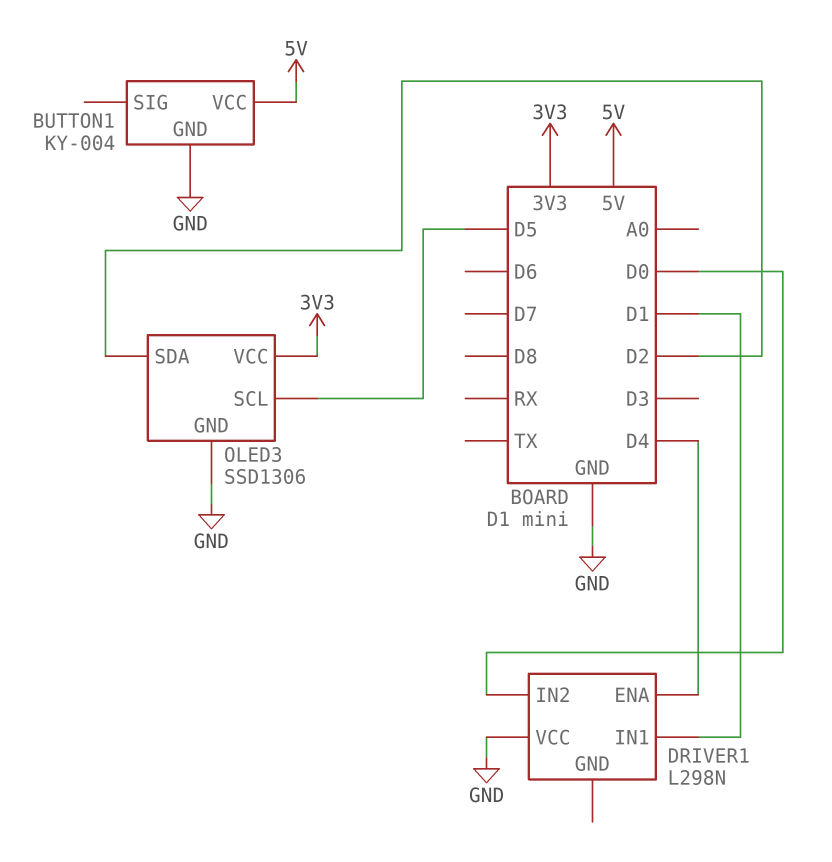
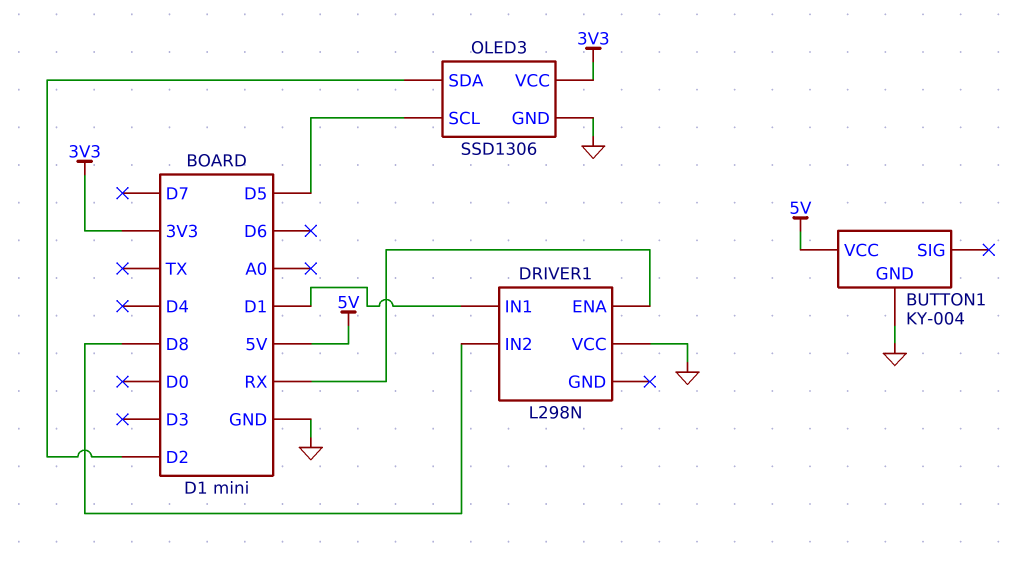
DRIVER1 pin ENA: D4 -> RX
DRIVER1 pin IN2: D0 -> D8

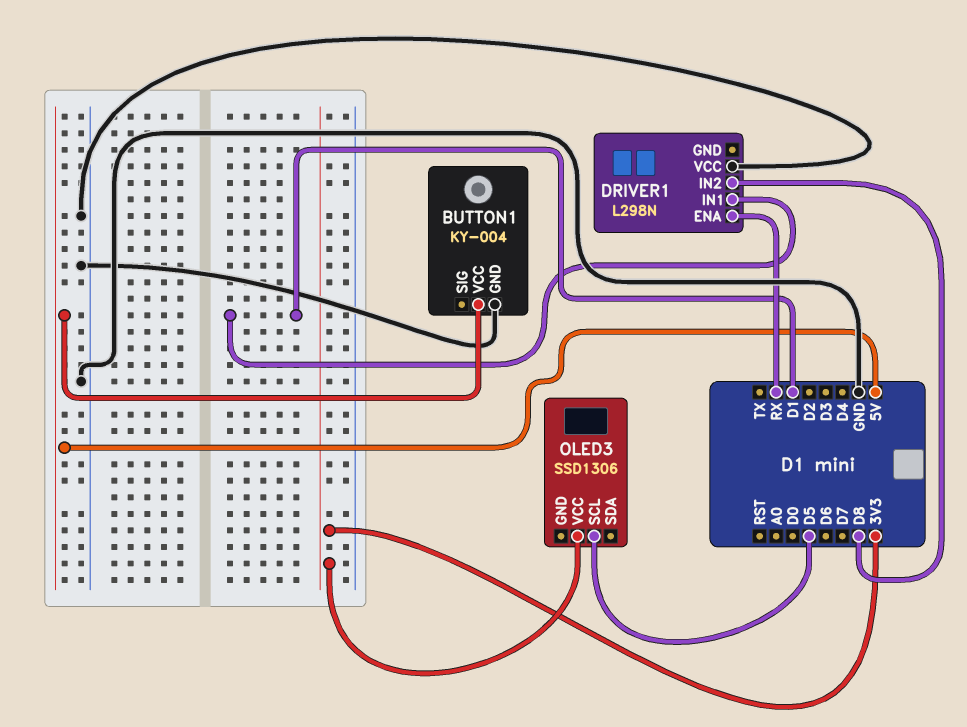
OLED3 pin GND: GND -> none
OLED3 pin SDA: D2 -> none

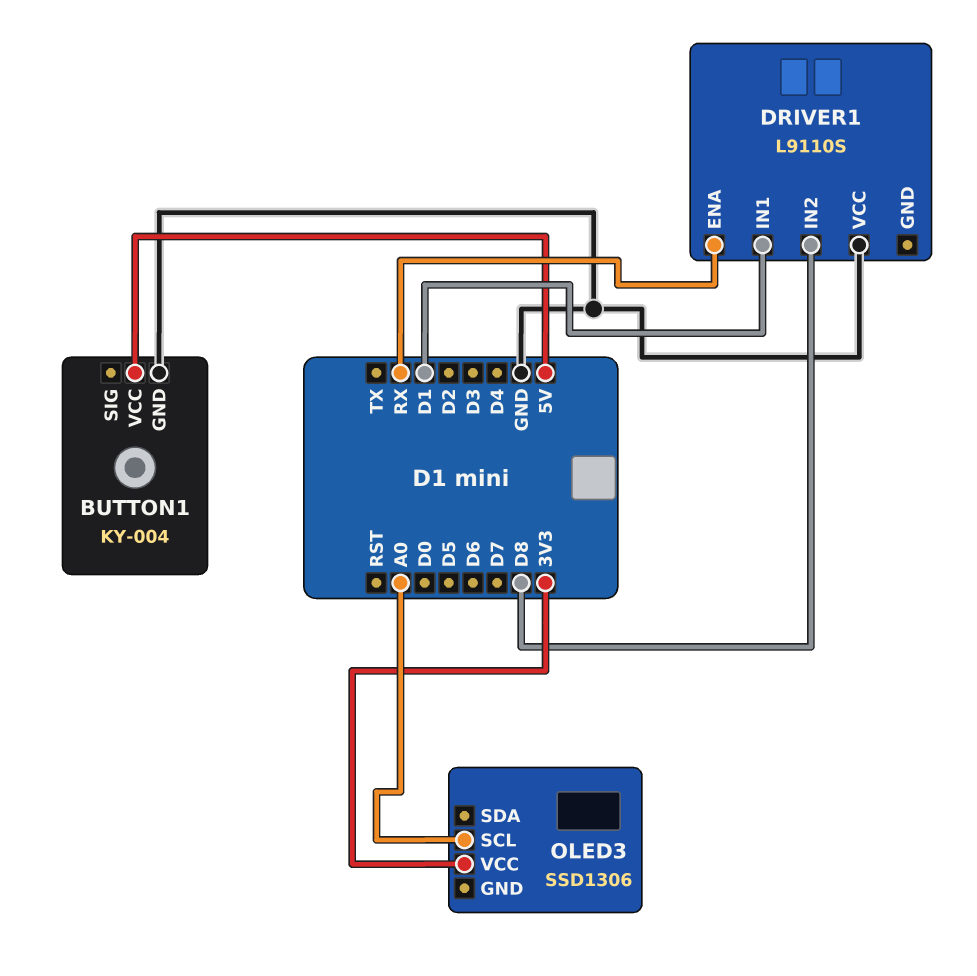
DRIVER1: L298N -> L9110S
OLED3 pin SCL: D5 -> A0

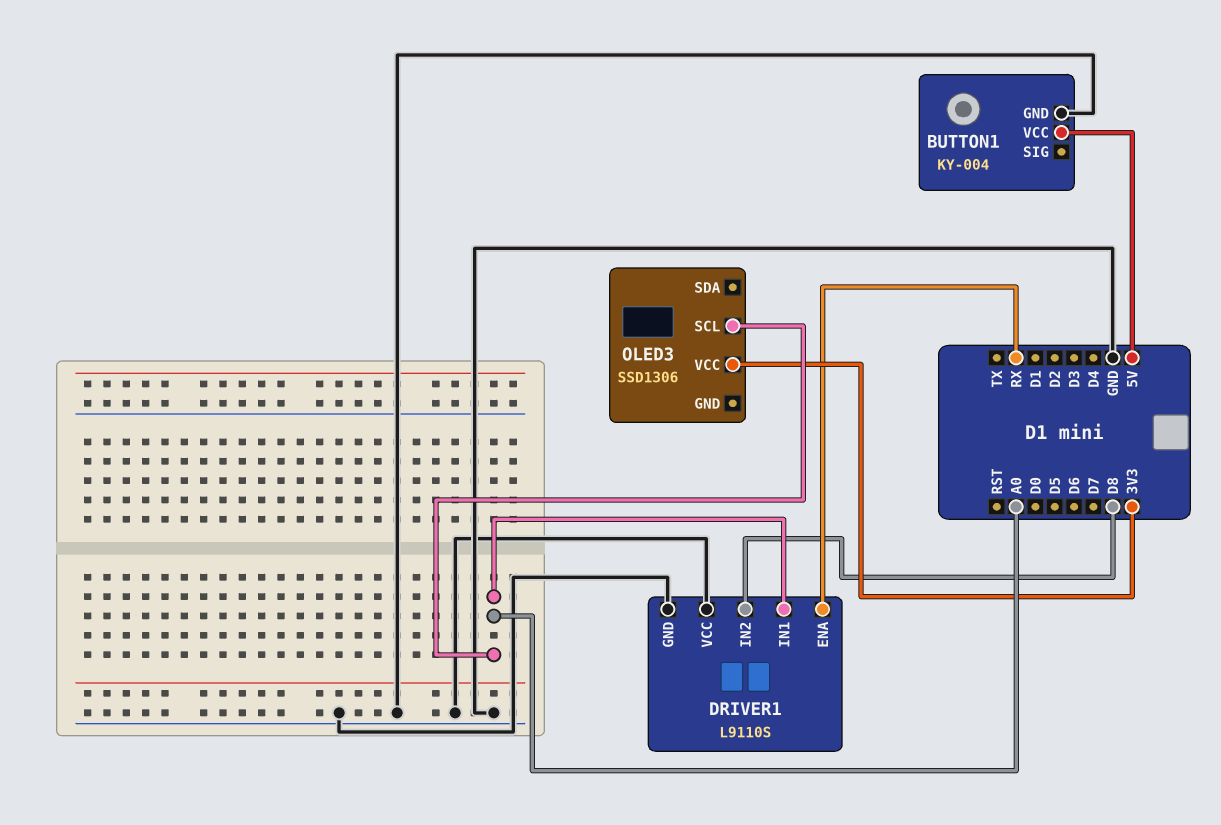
DRIVER1 pin GND: none -> GND
DRIVER1 pin IN1: D1 -> A0

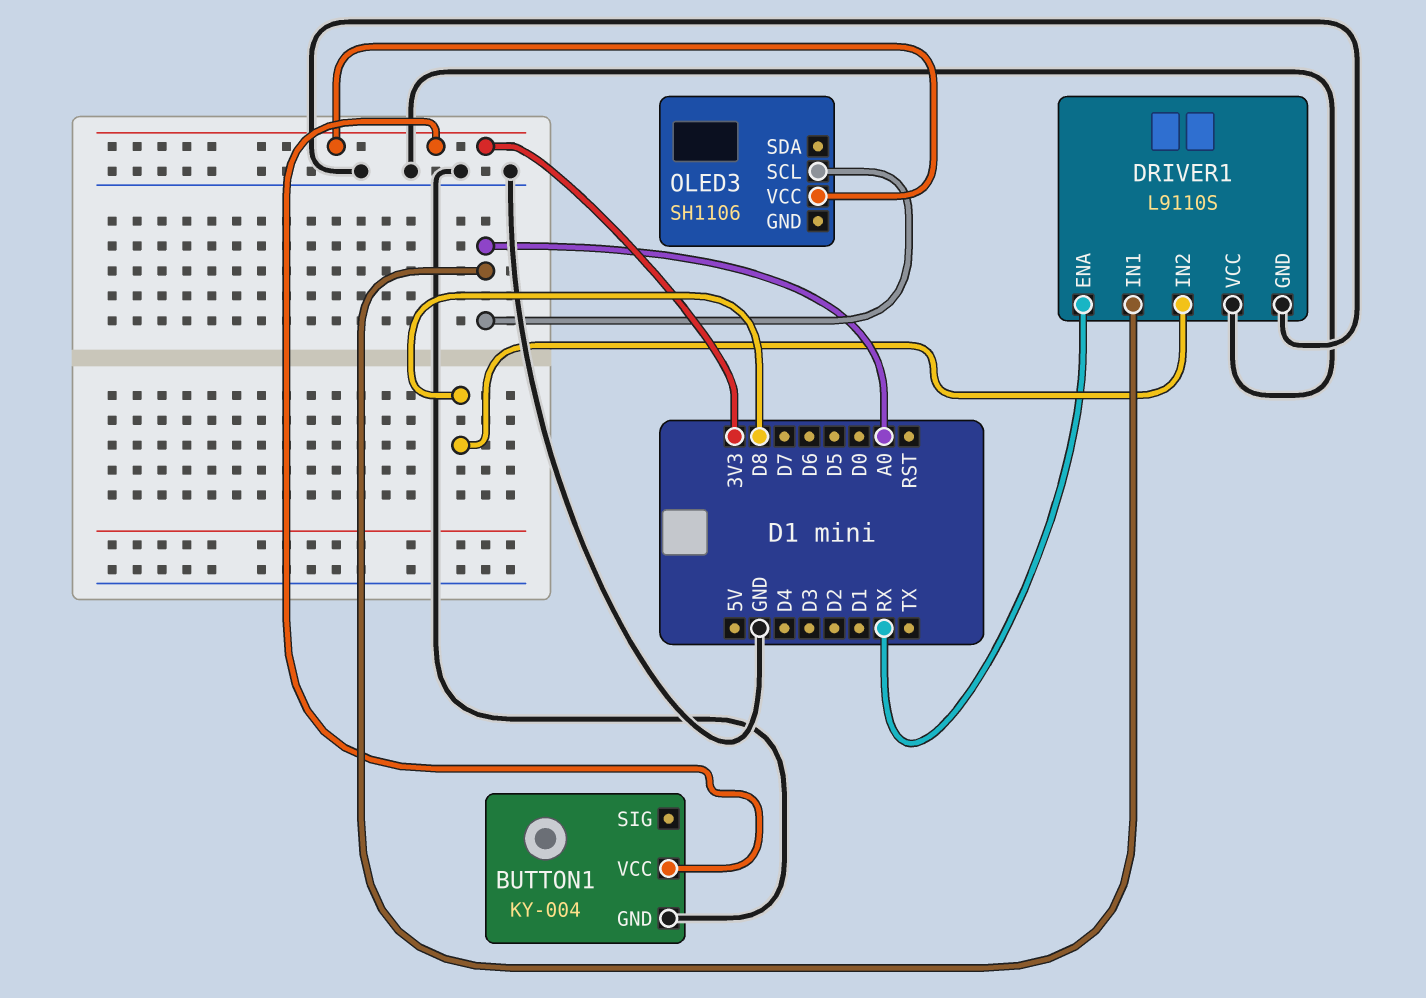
BUTTON1 pin VCC: 5V -> 3V3
OLED3: SSD1306 -> SH1106

